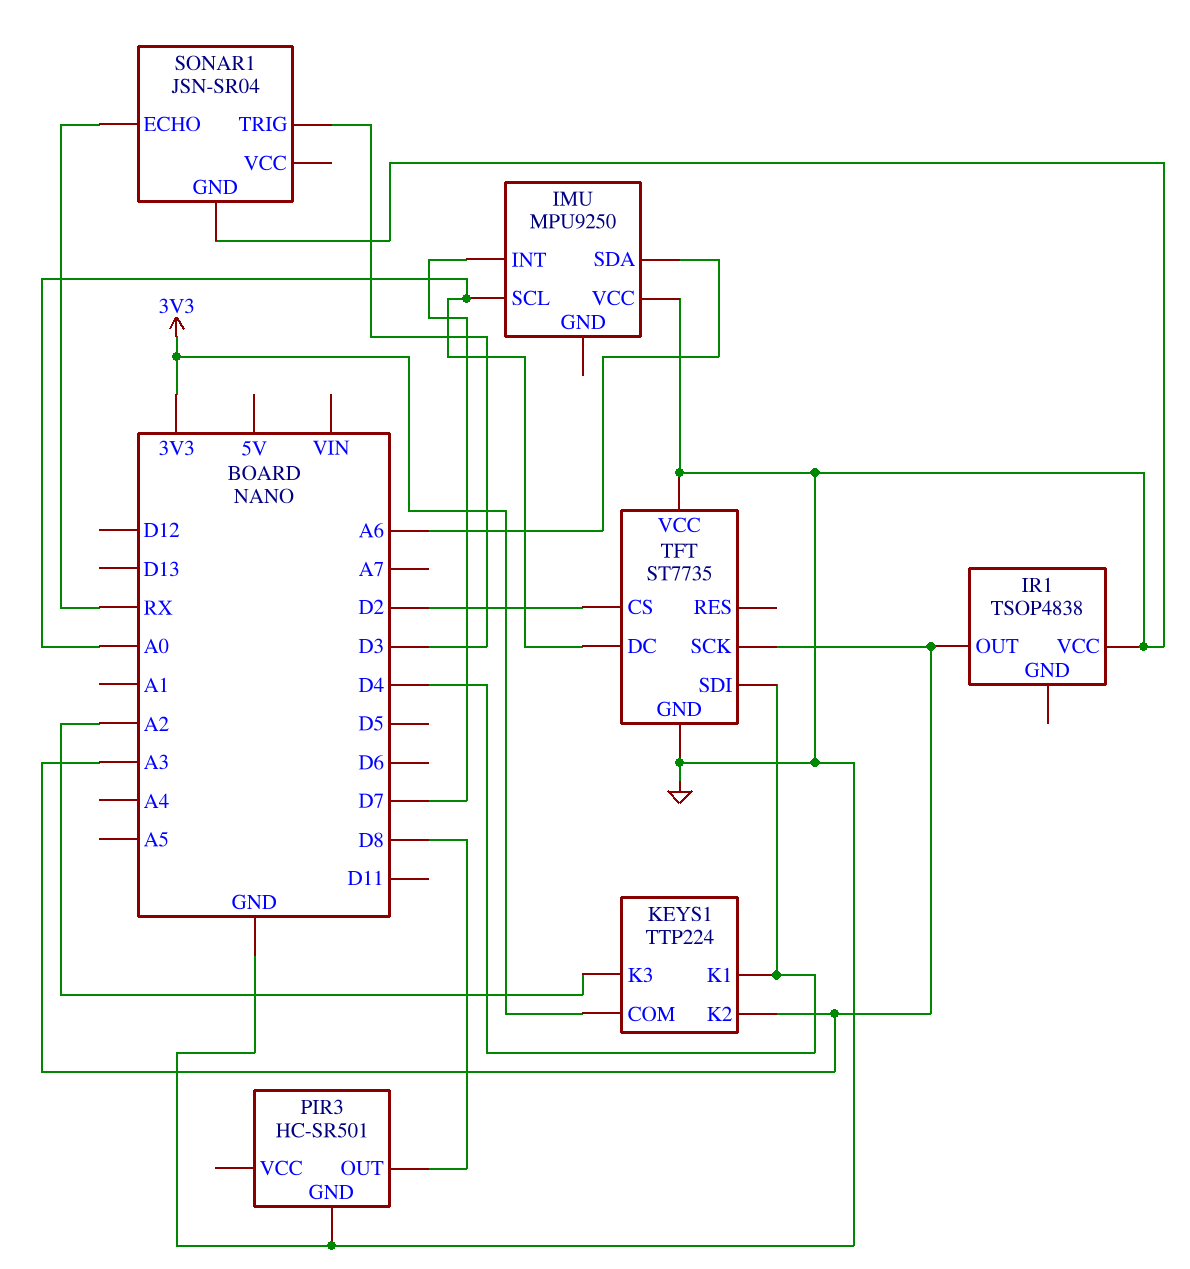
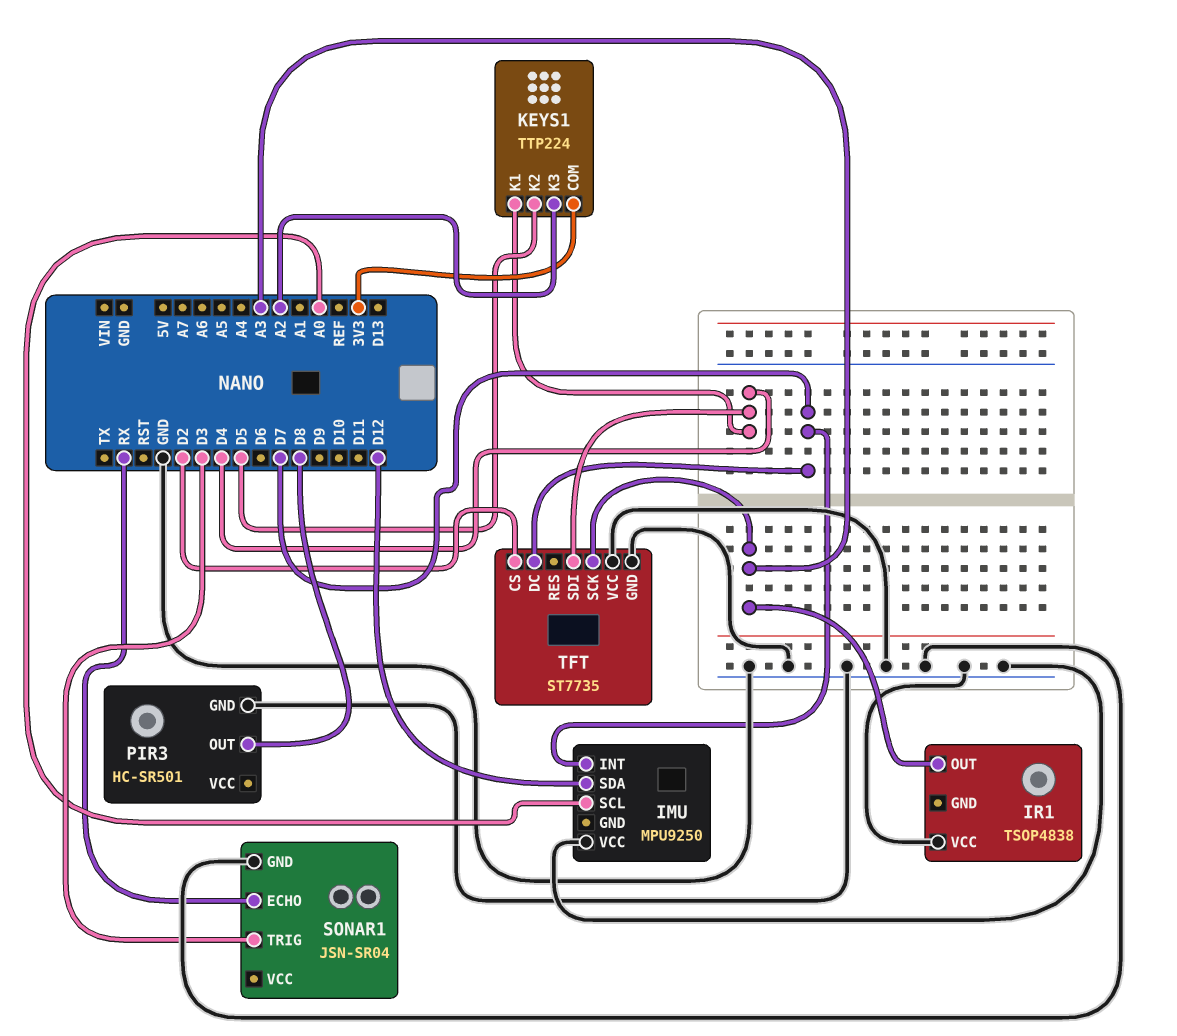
IMU pin SDA: A6 -> D12
KEYS1 pin K2: A3 -> D5
TFT pin DC: A0 -> D7

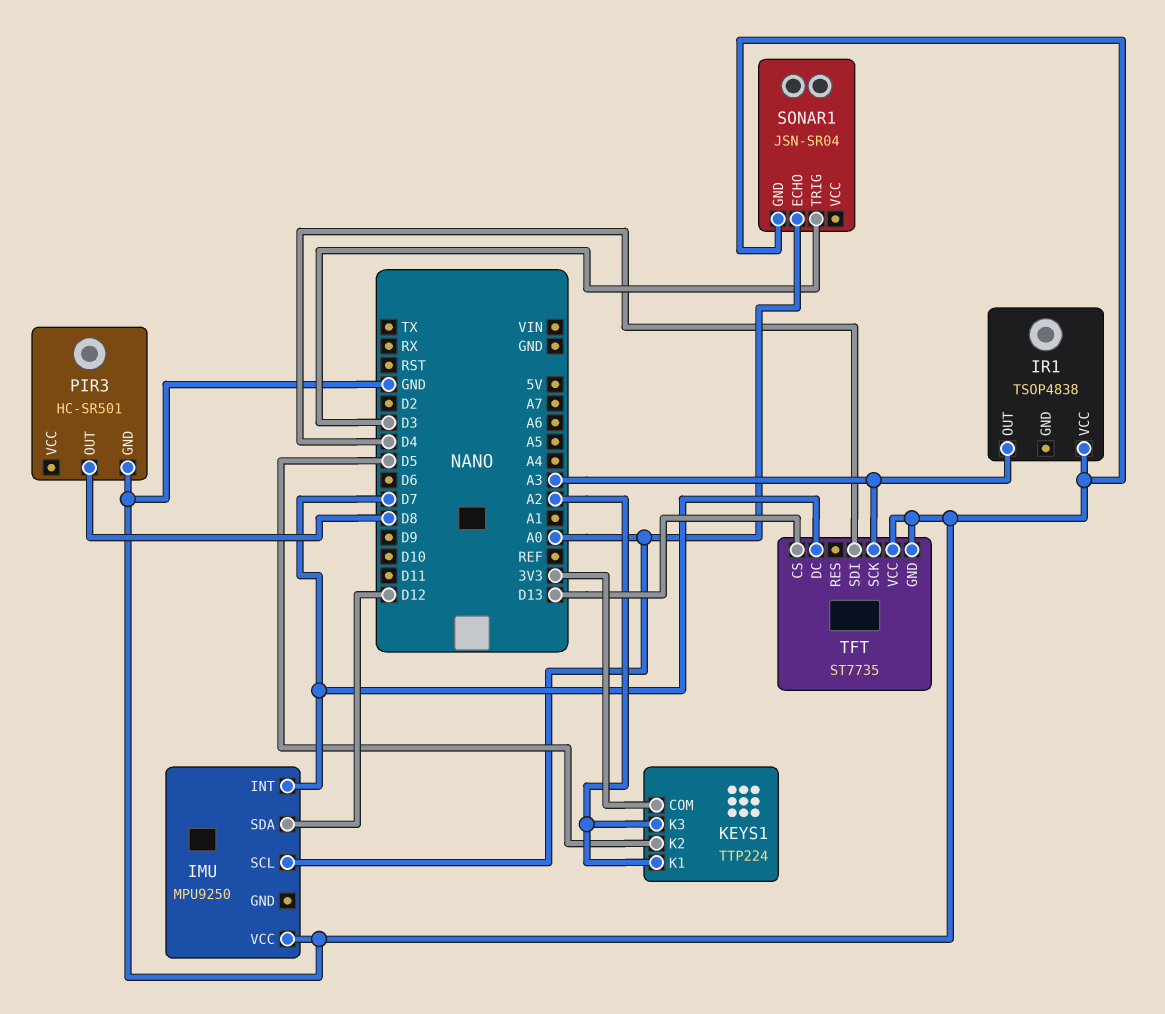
KEYS1 pin K1: D4 -> A2
SONAR1 pin ECHO: RX -> A0
TFT pin CS: D2 -> D13

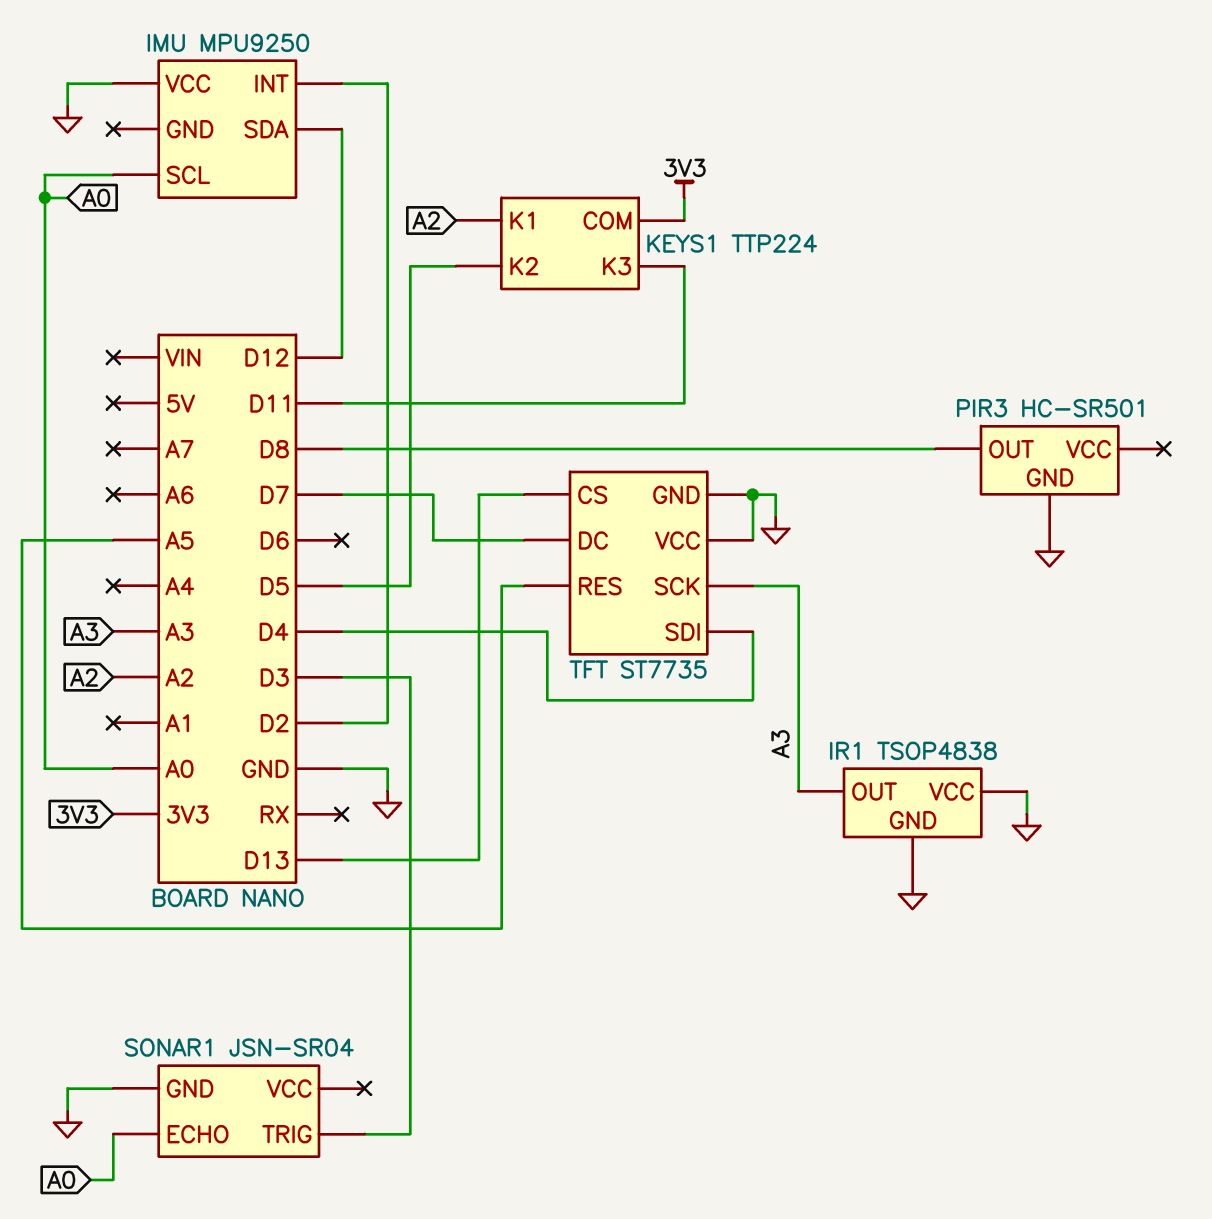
IMU pin INT: D7 -> D2
IR1 pin GND: none -> GND
KEYS1 pin K3: A2 -> D11
TFT pin RES: none -> A5

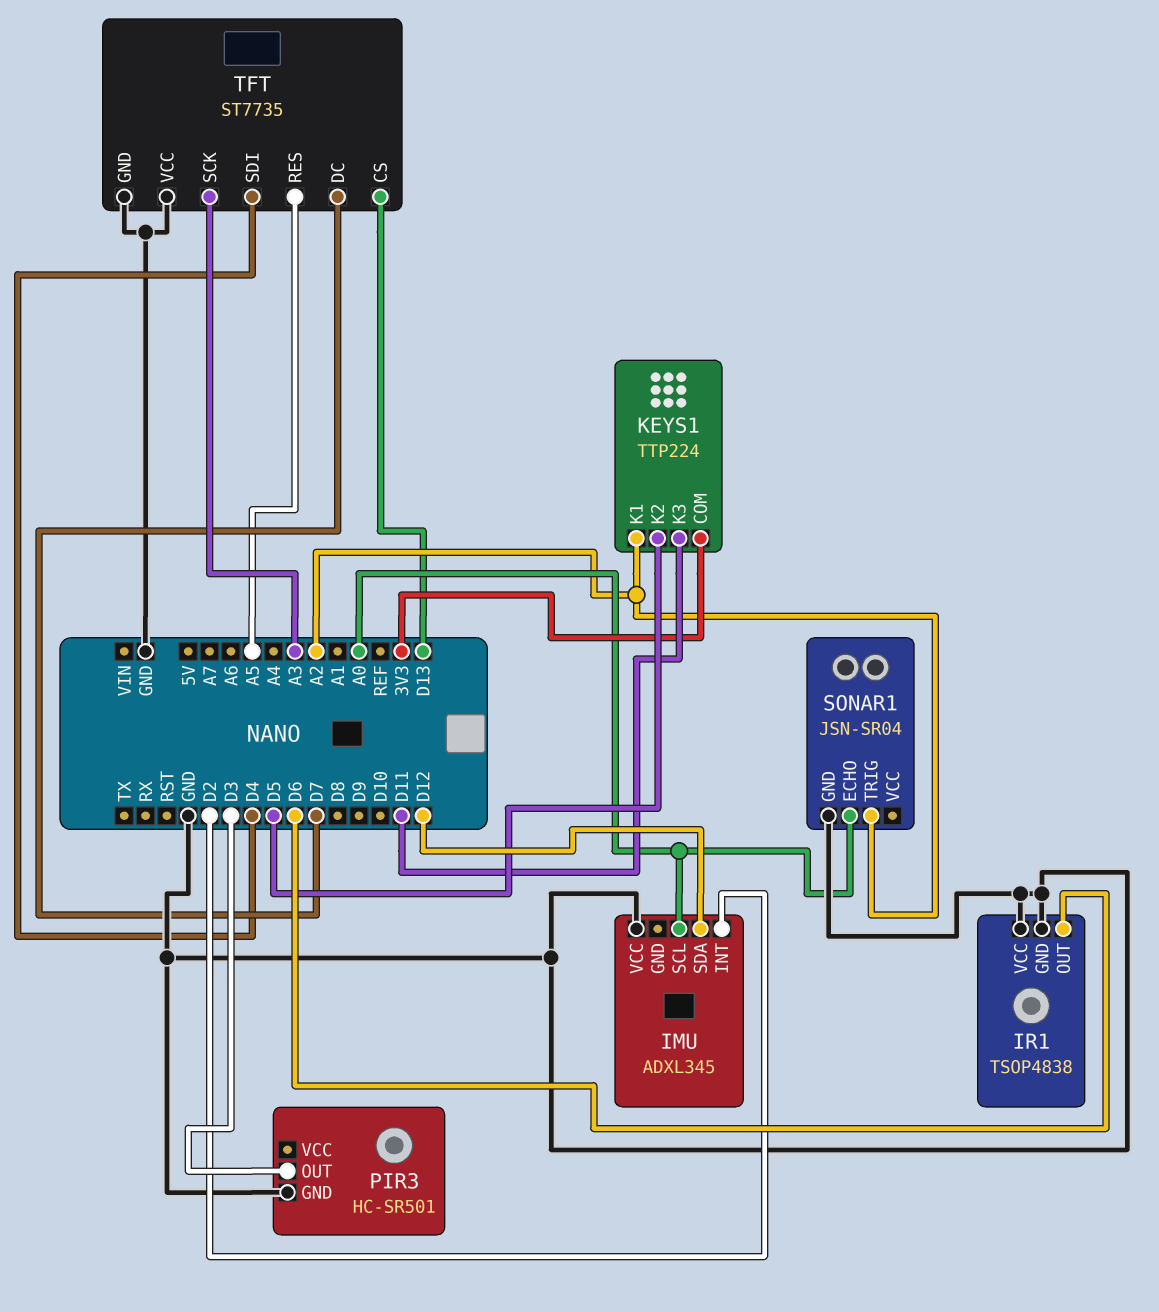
IMU: MPU9250 -> ADXL345
IR1 pin OUT: A3 -> D6
PIR3 pin OUT: D8 -> D3
SONAR1 pin TRIG: D3 -> A2

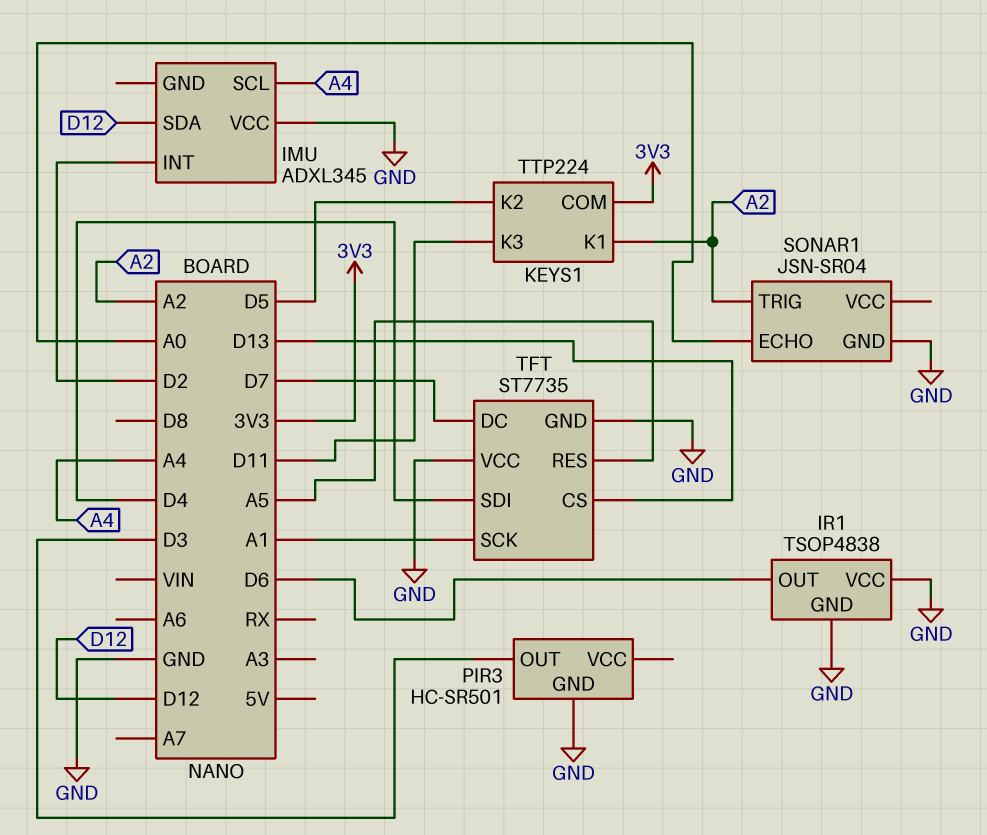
IMU pin SCL: A0 -> A4
TFT pin SCK: A3 -> A1

